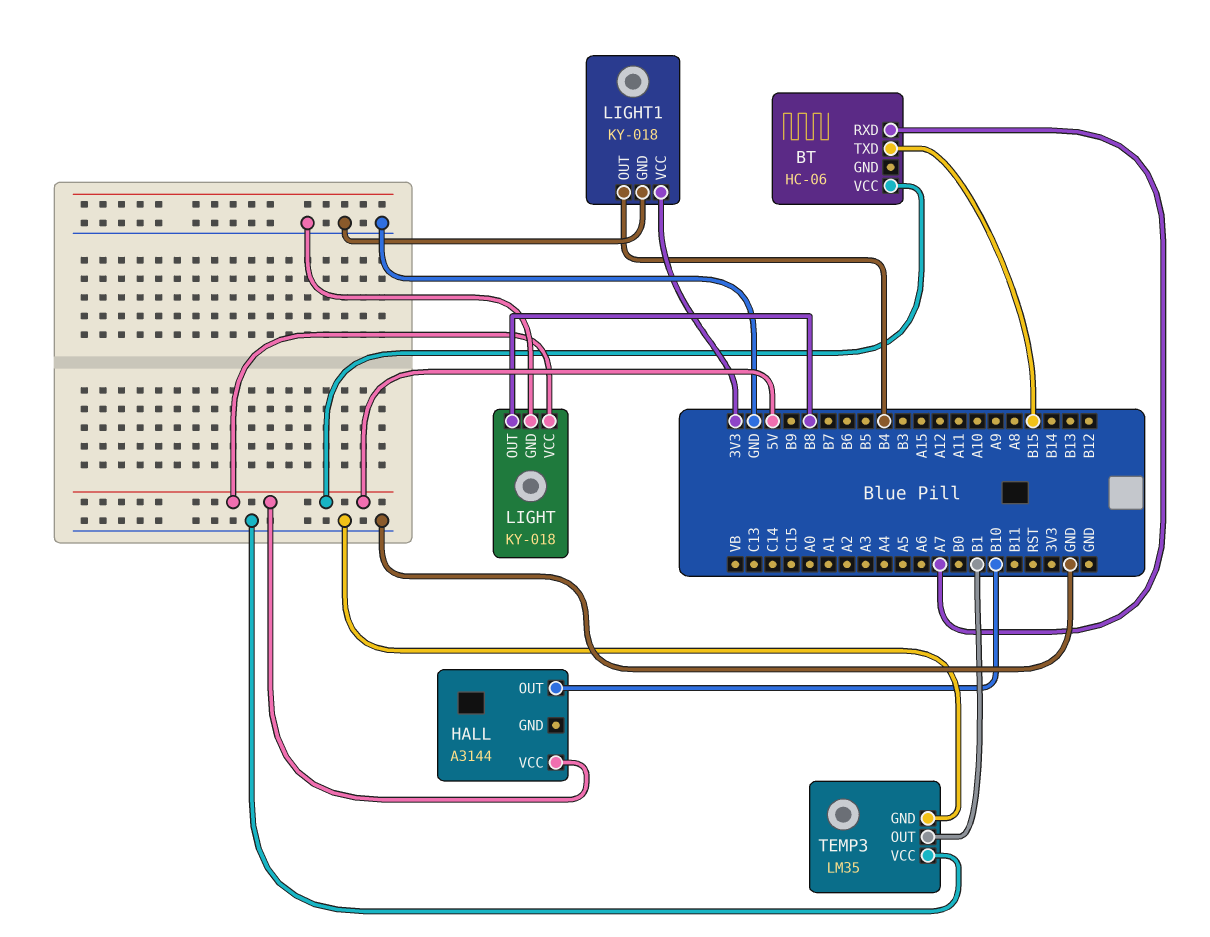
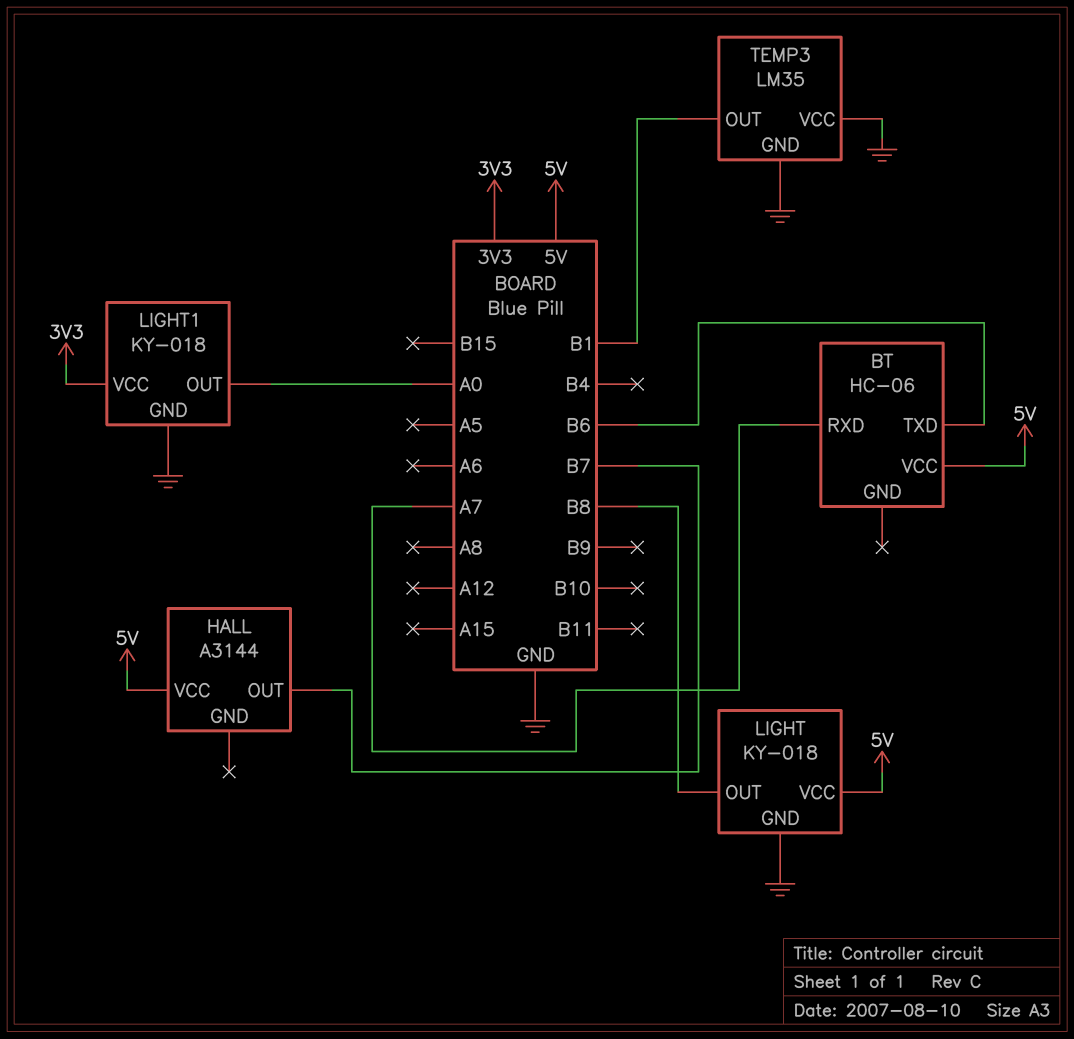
BT pin TXD: B15 -> B6
HALL pin OUT: B10 -> B7
LIGHT1 pin OUT: B4 -> A0

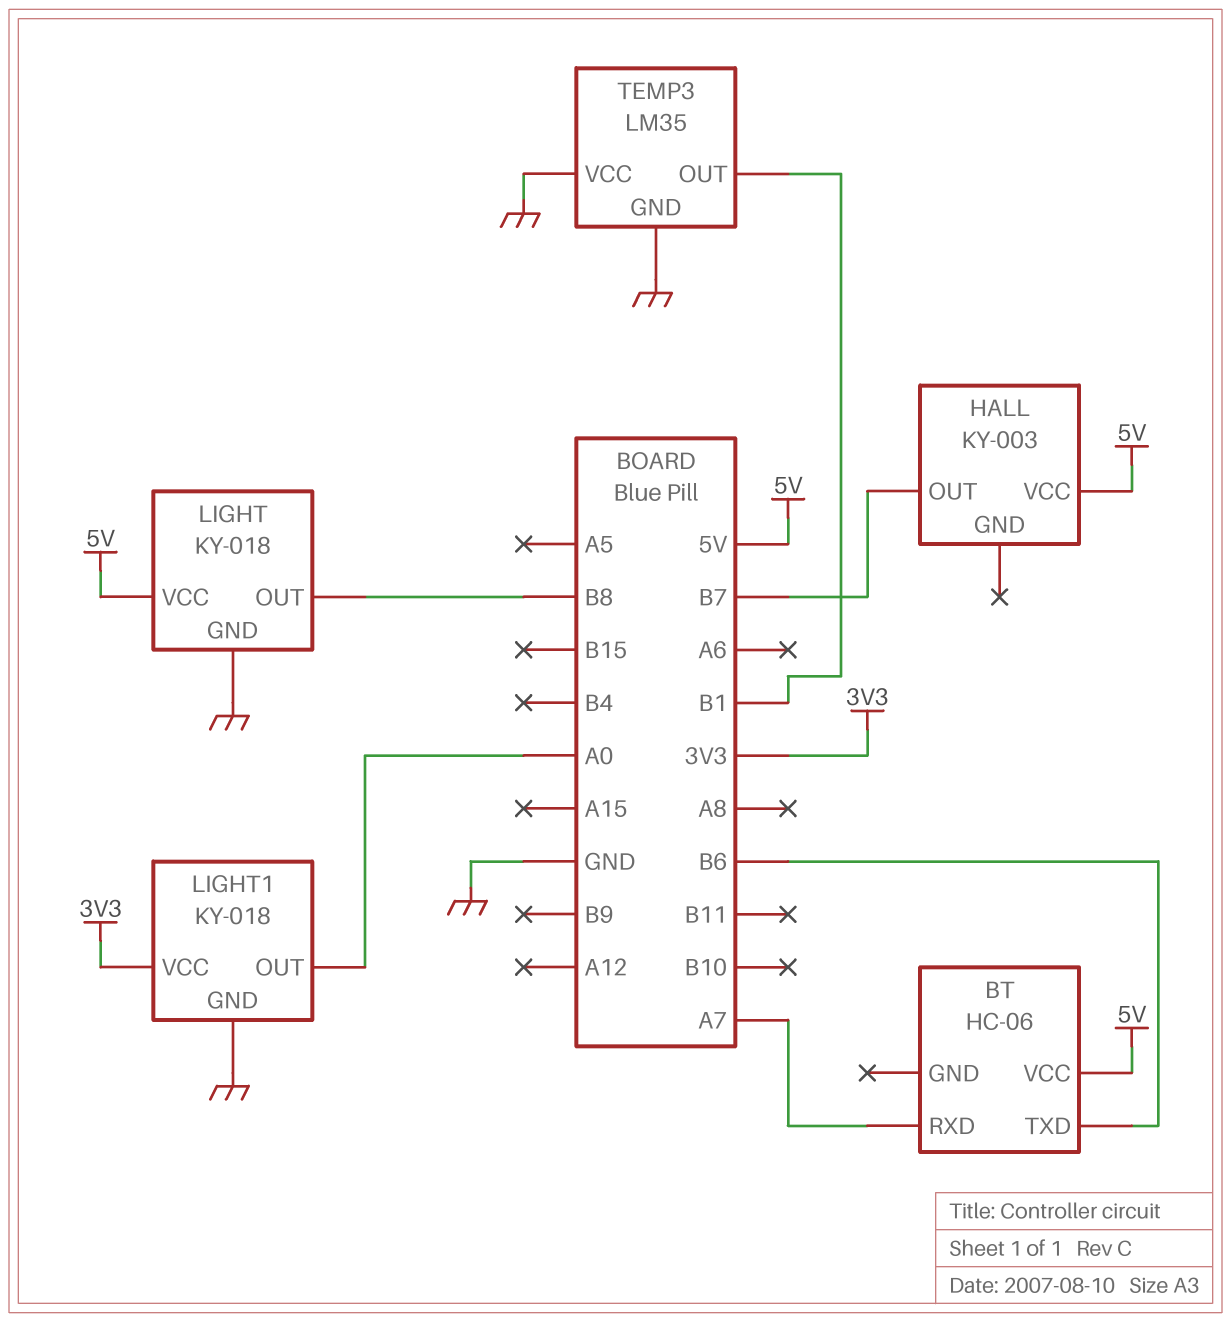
HALL: A3144 -> KY-003

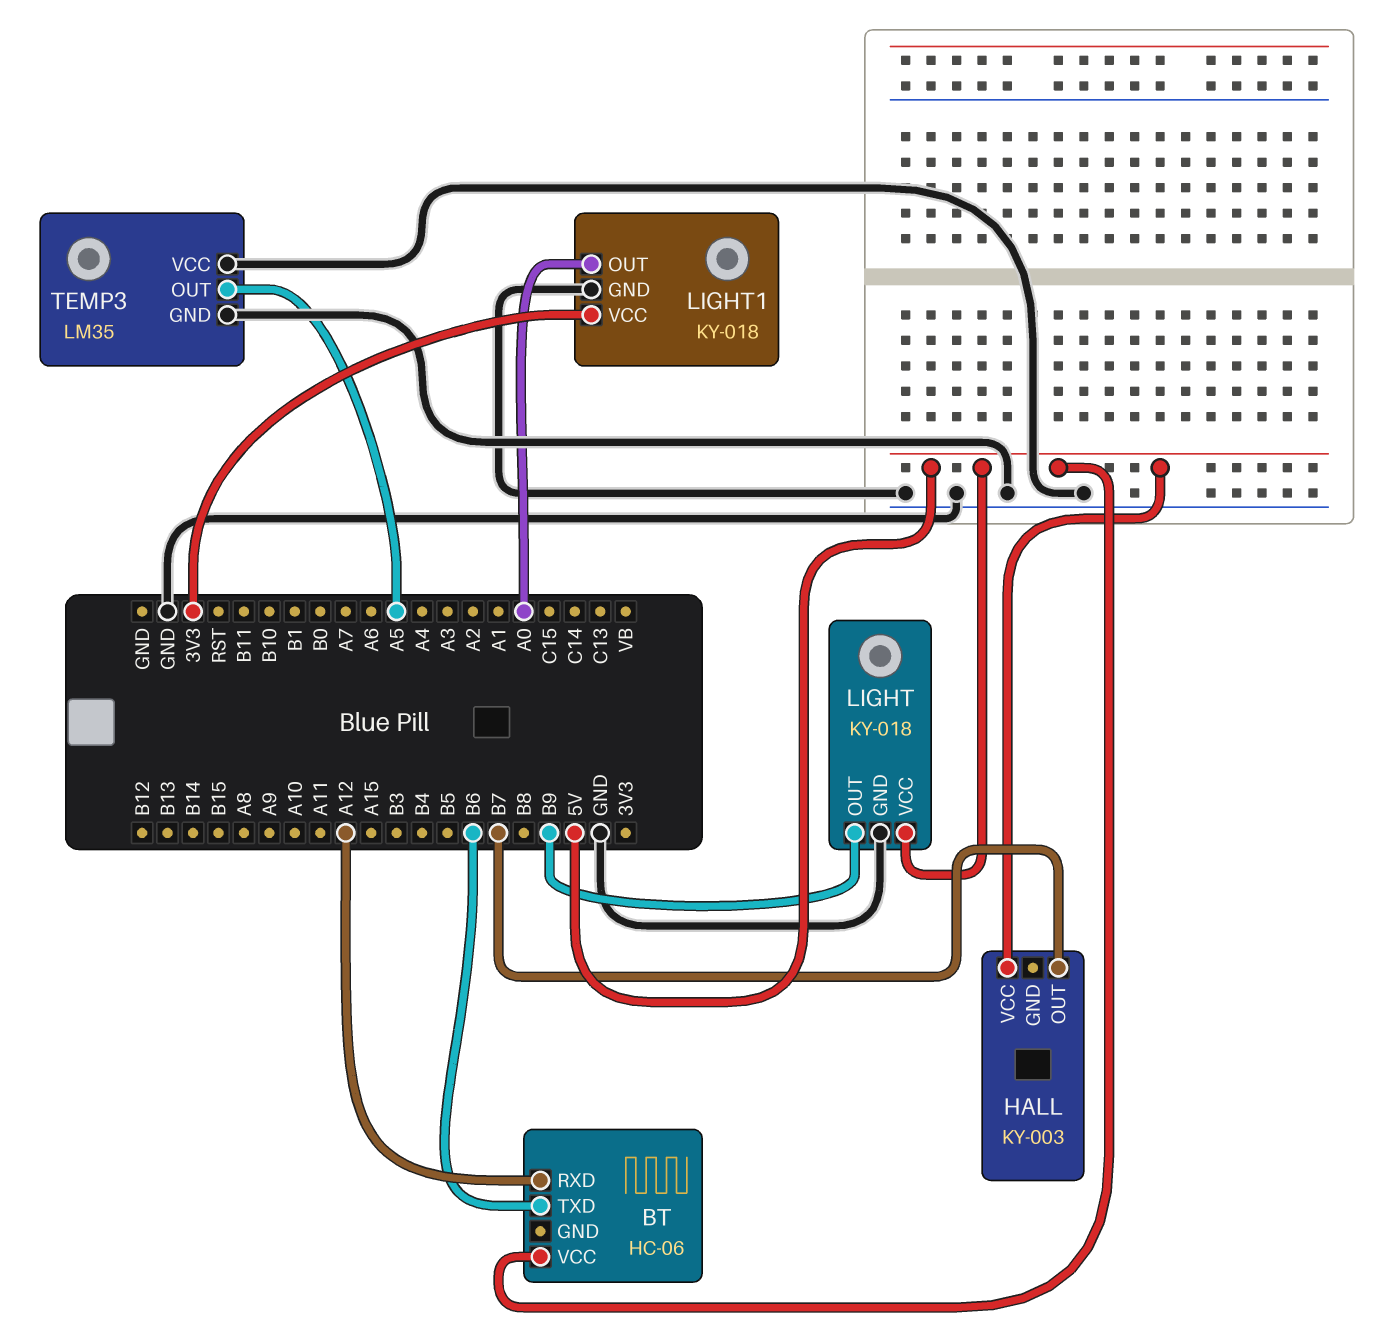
BT pin RXD: A7 -> A12
LIGHT pin OUT: B8 -> B9
TEMP3 pin OUT: B1 -> A5

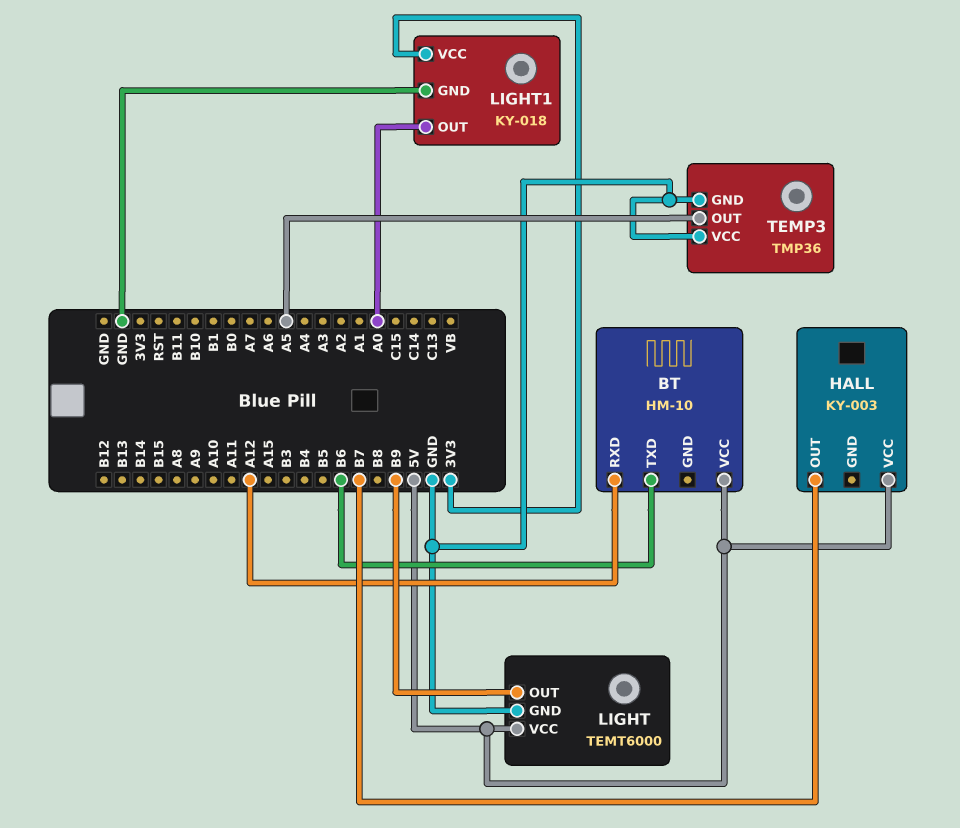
BT: HC-06 -> HM-10
LIGHT: KY-018 -> TEMT6000
TEMP3: LM35 -> TMP36

